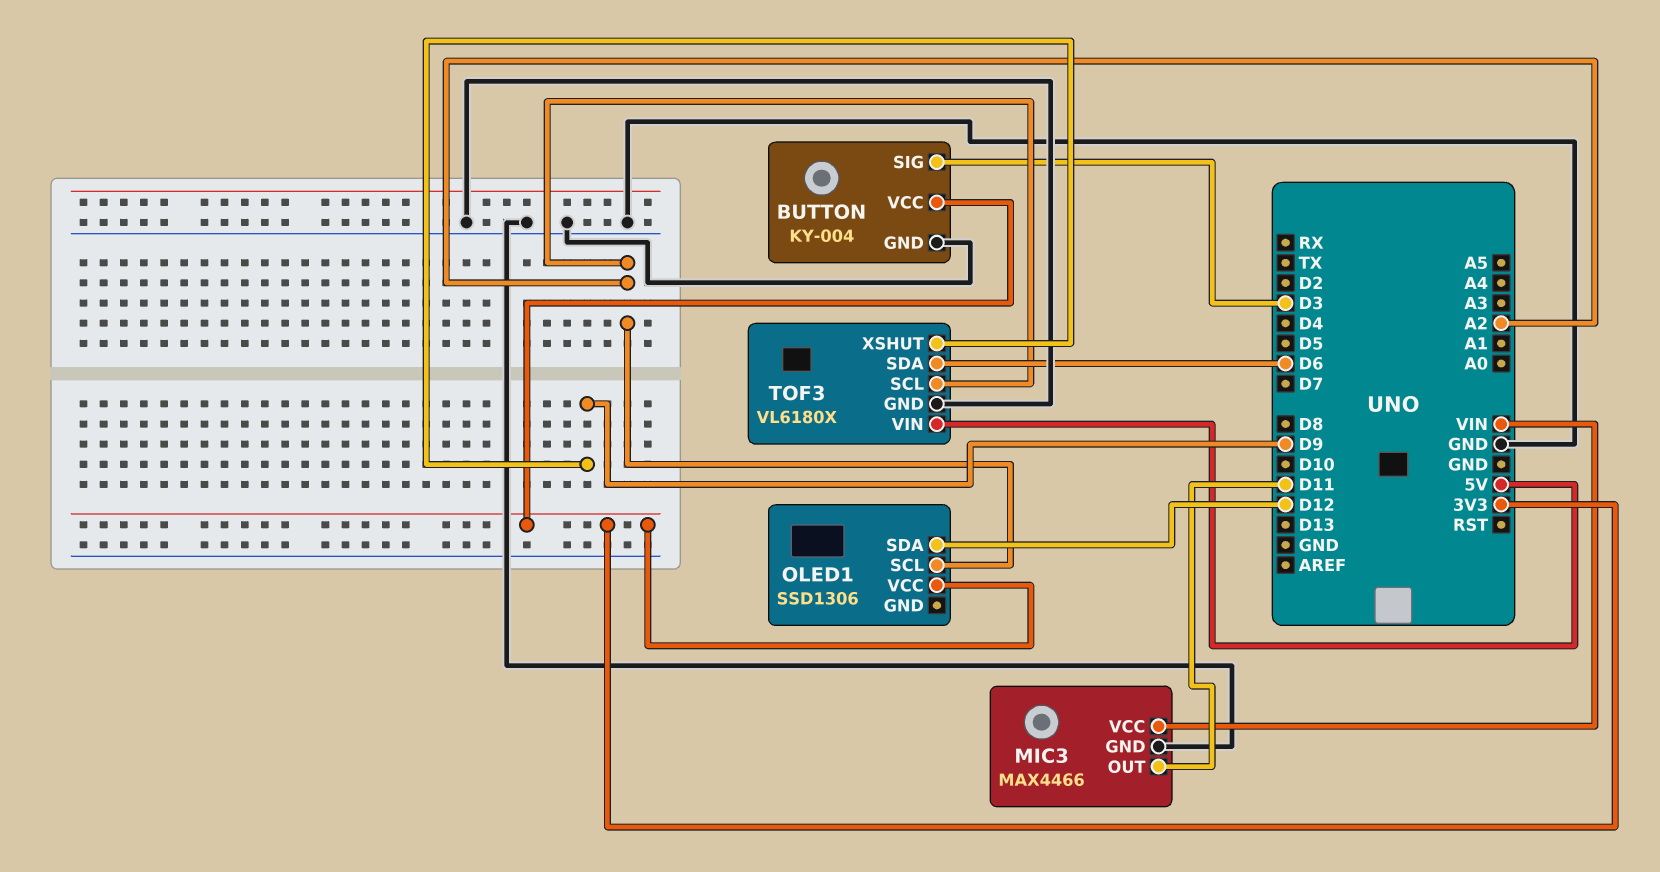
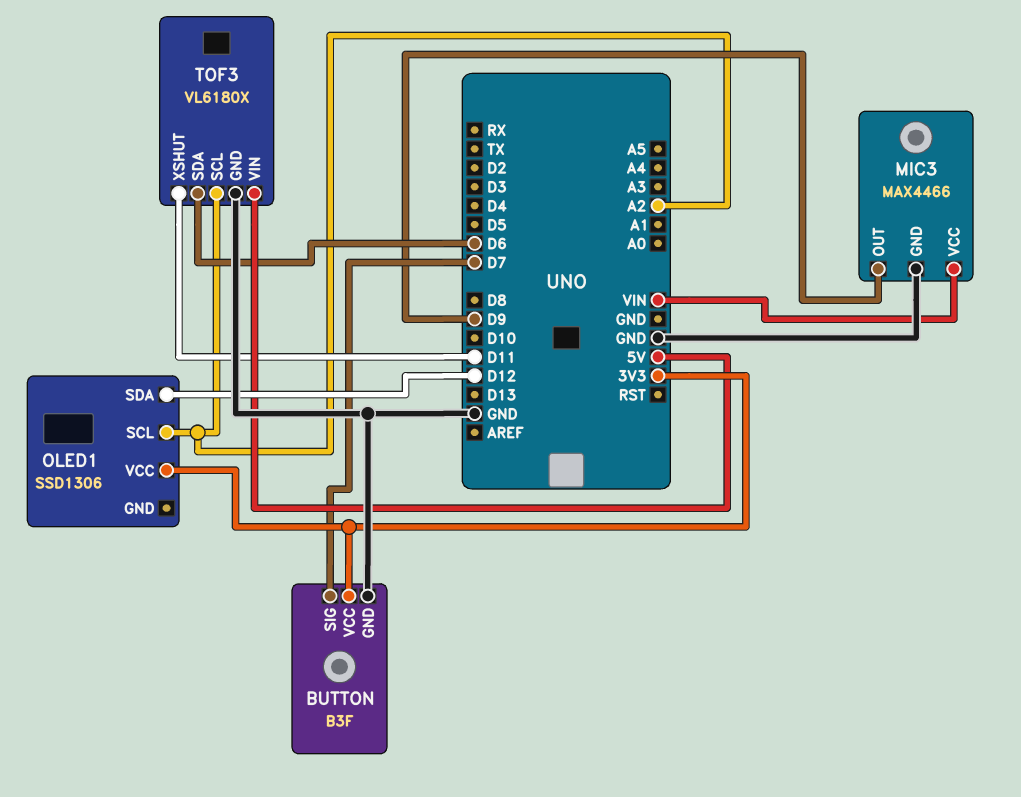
BUTTON: KY-004 -> B3F
BUTTON pin SIG: D3 -> D7
MIC3 pin OUT: D11 -> D9
TOF3 pin XSHUT: D9 -> D11

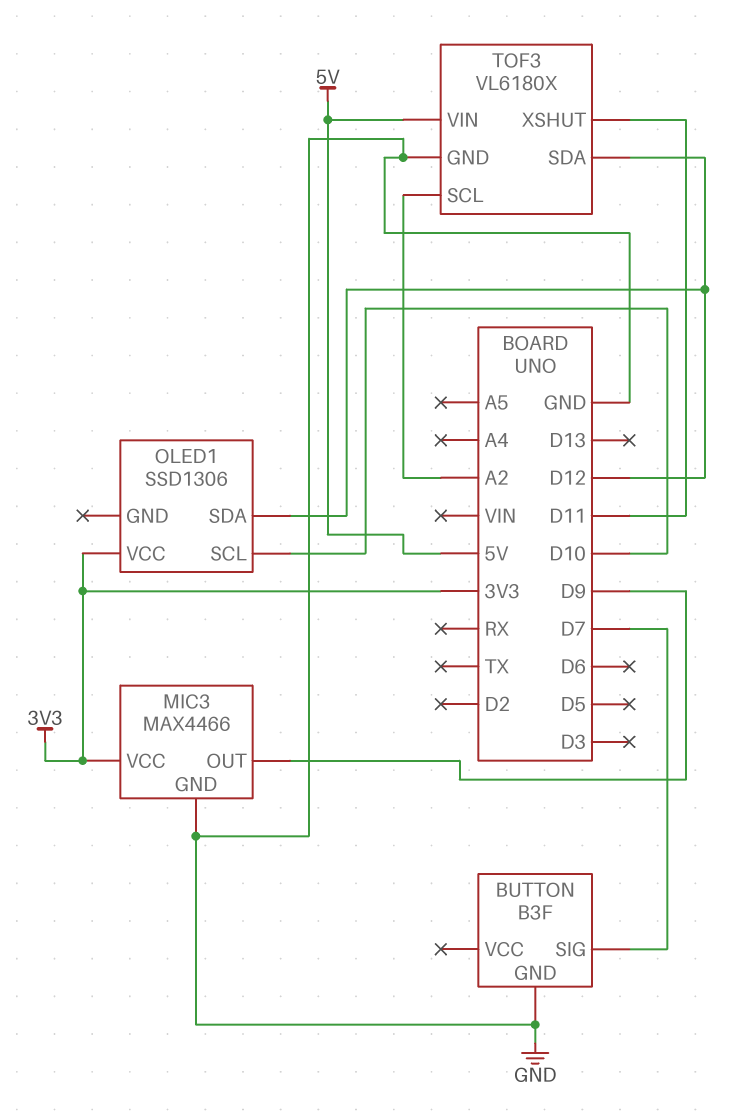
BUTTON pin VCC: 3V3 -> none
MIC3 pin VCC: VIN -> 3V3
OLED1 pin SCL: A2 -> D10
TOF3 pin SDA: D6 -> D12

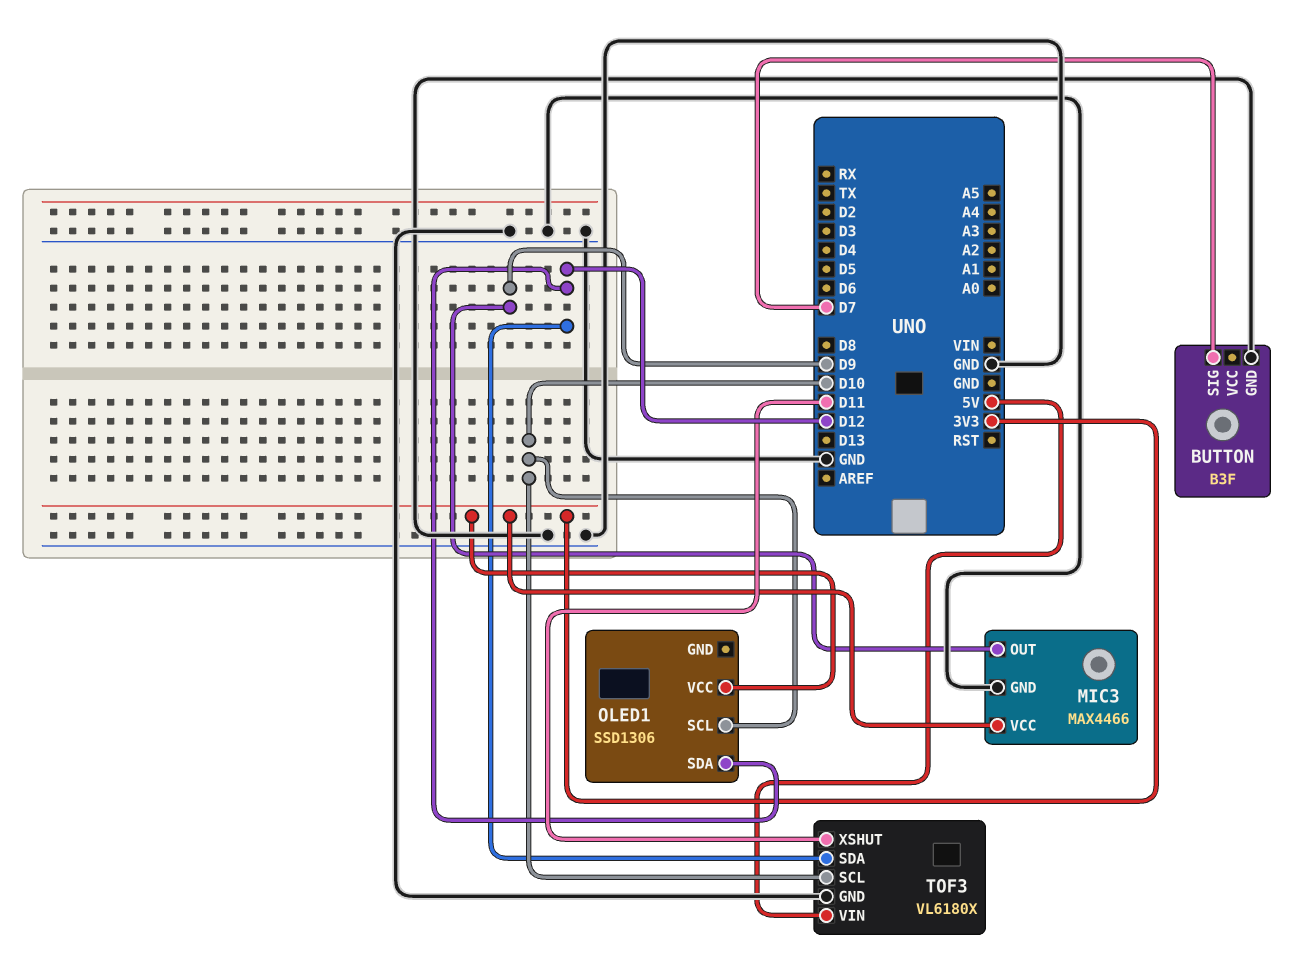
TOF3 pin SCL: A2 -> D10

